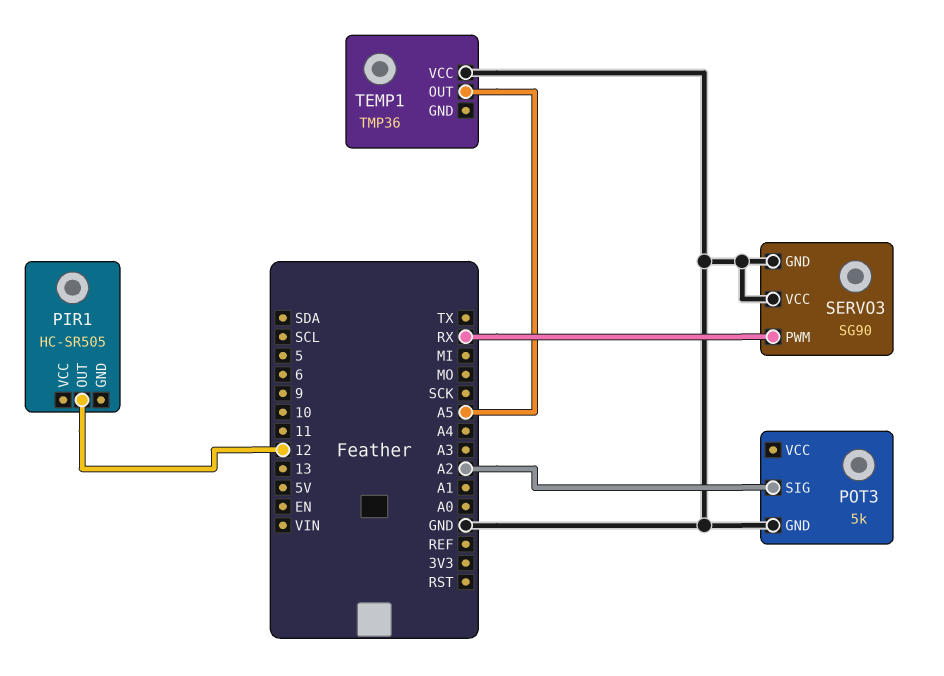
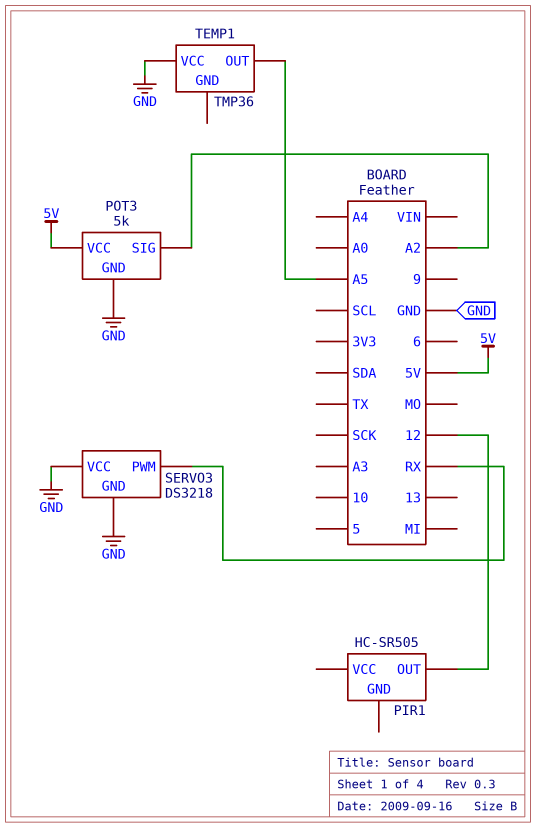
POT3 pin VCC: none -> 5V
SERVO3: SG90 -> DS3218

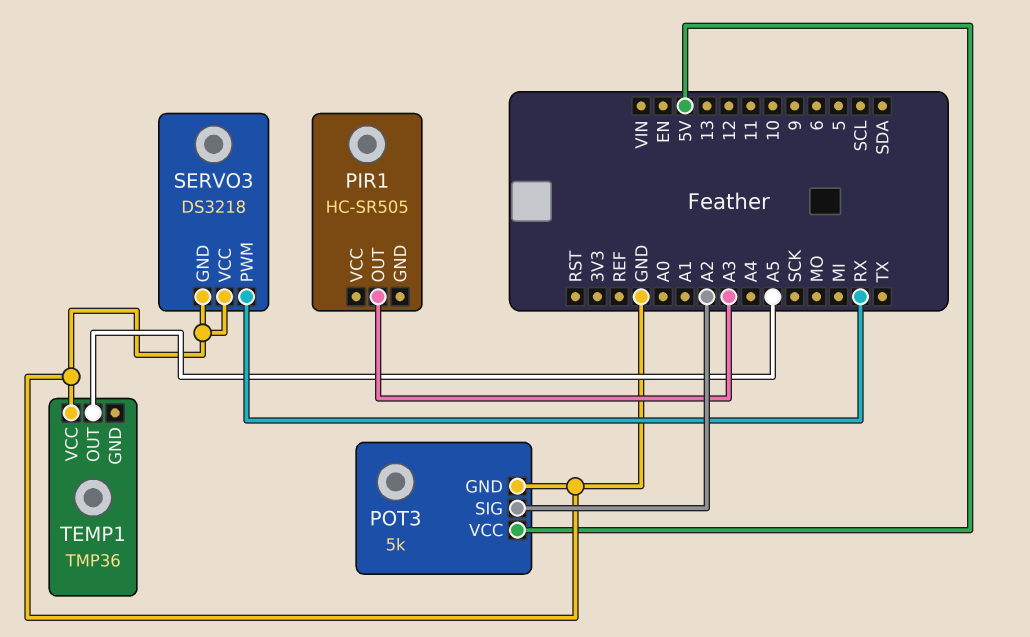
PIR1 pin OUT: 12 -> A3

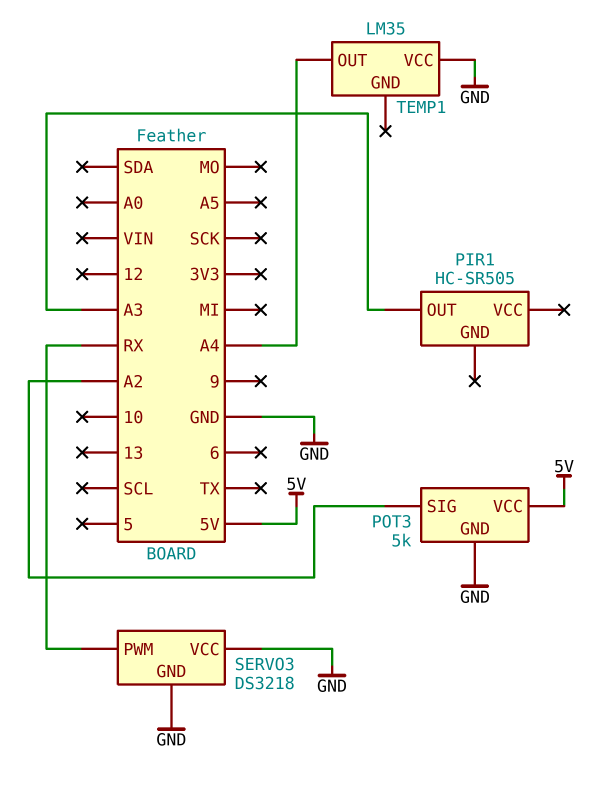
TEMP1: TMP36 -> LM35
TEMP1 pin OUT: A5 -> A4

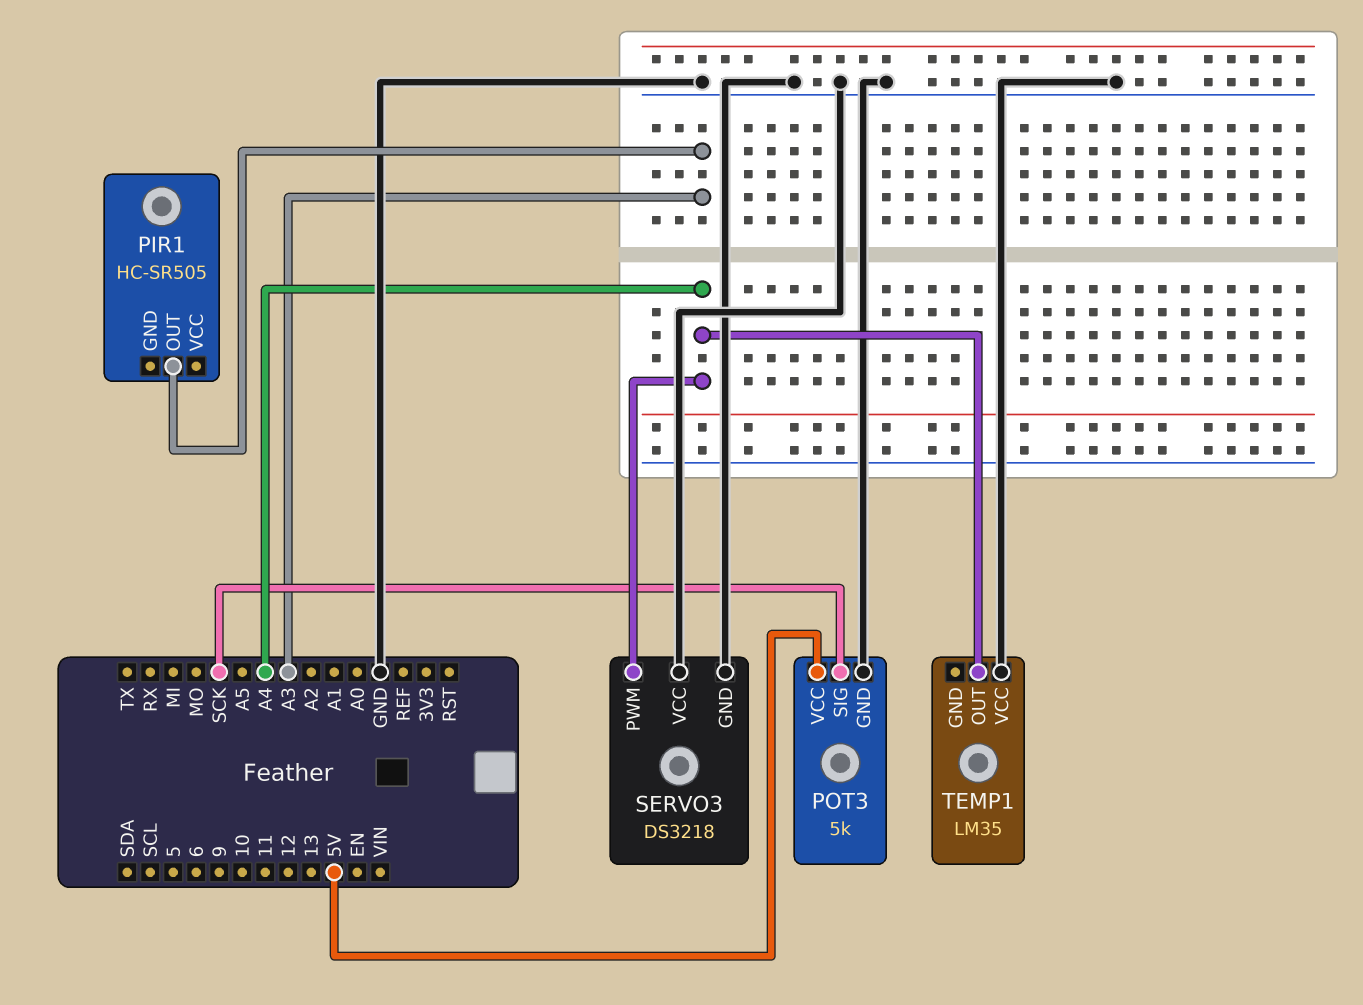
POT3 pin SIG: A2 -> SCK
SERVO3 pin PWM: RX -> A4

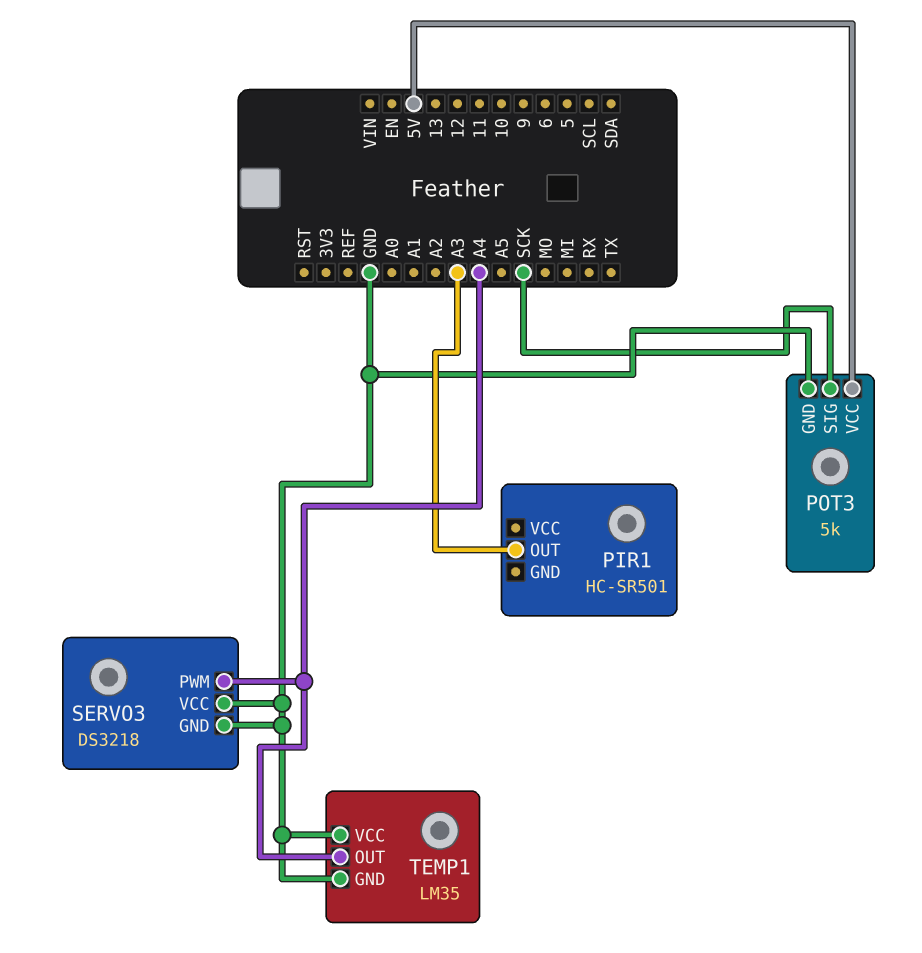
PIR1: HC-SR505 -> HC-SR501
TEMP1 pin GND: none -> GND

